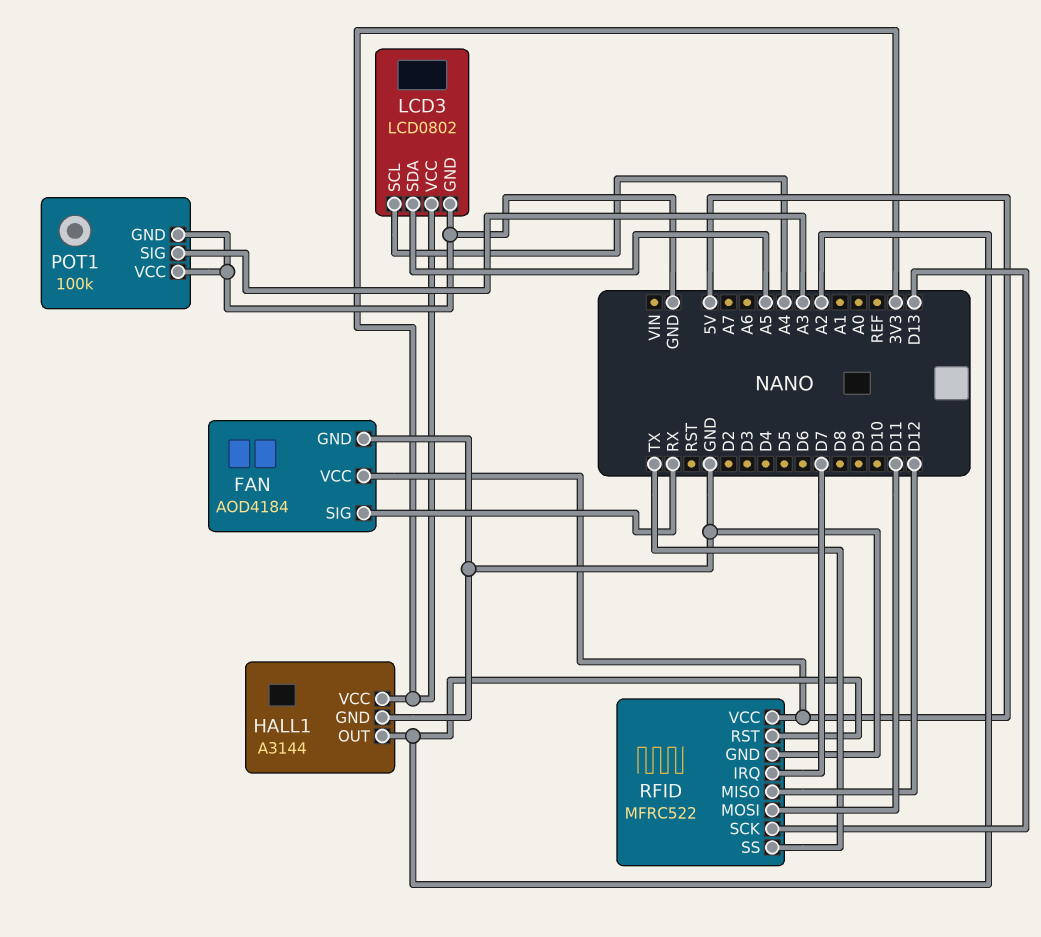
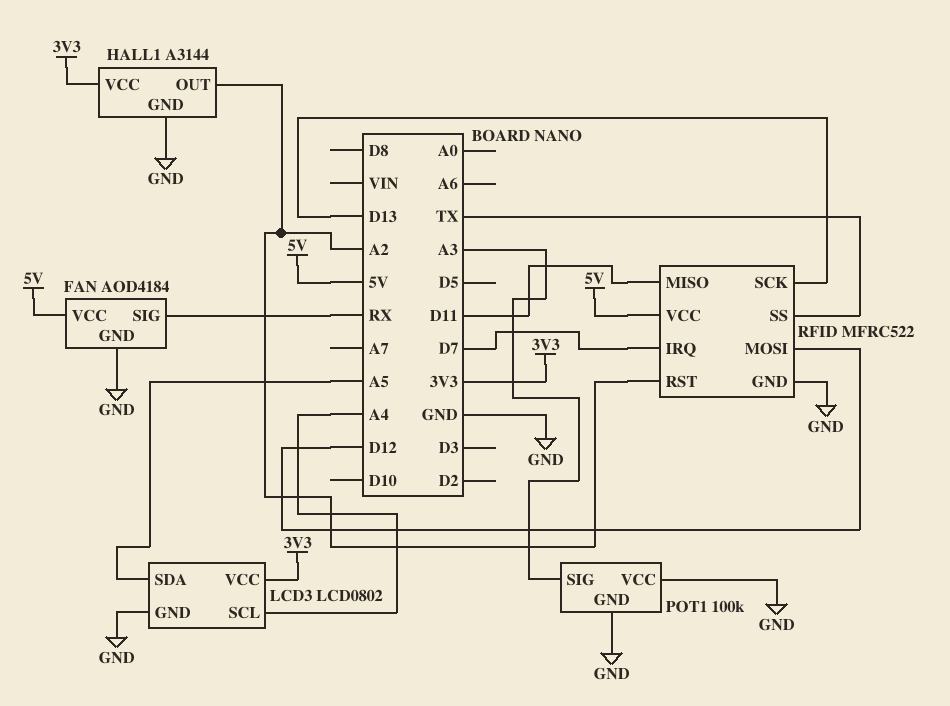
RFID pin MISO: D12 -> D11
RFID pin MOSI: D11 -> D12

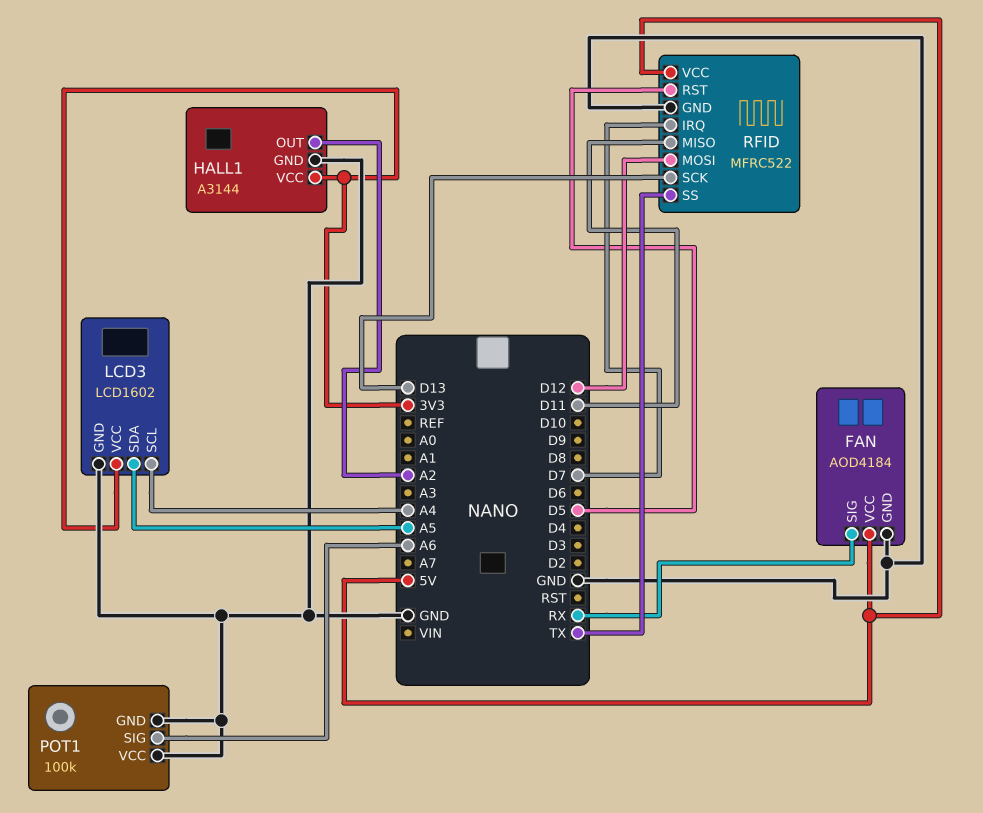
LCD3: LCD0802 -> LCD1602
POT1 pin SIG: A3 -> A6
RFID pin RST: A2 -> D5

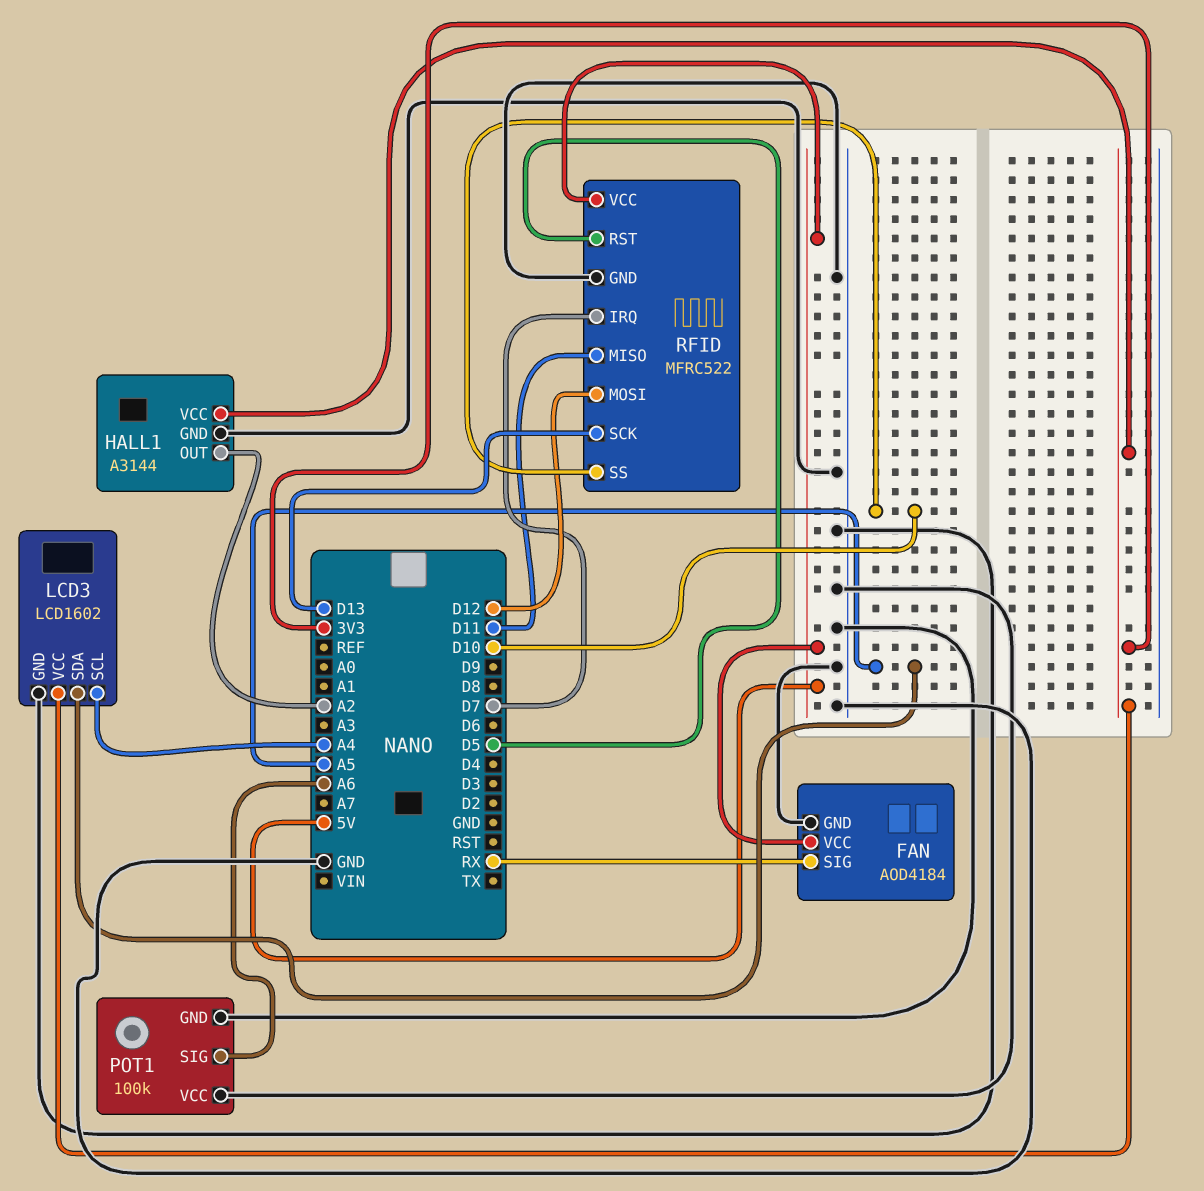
RFID pin SS: TX -> D10

